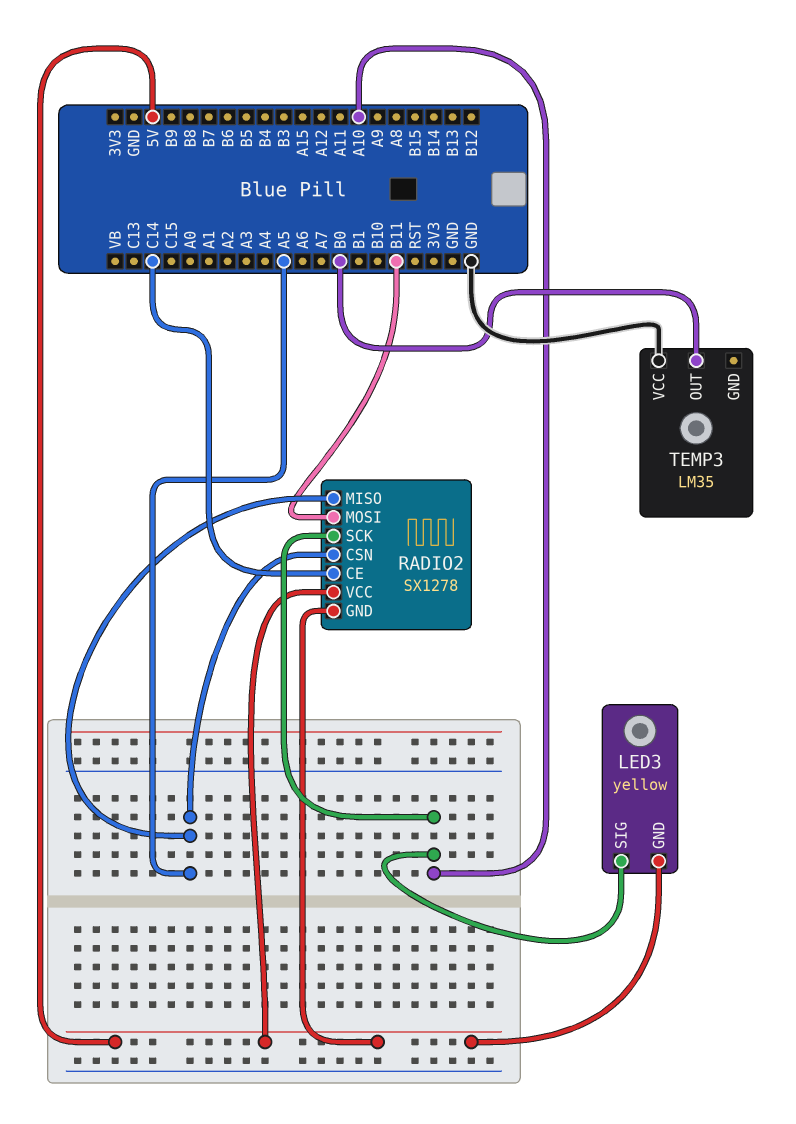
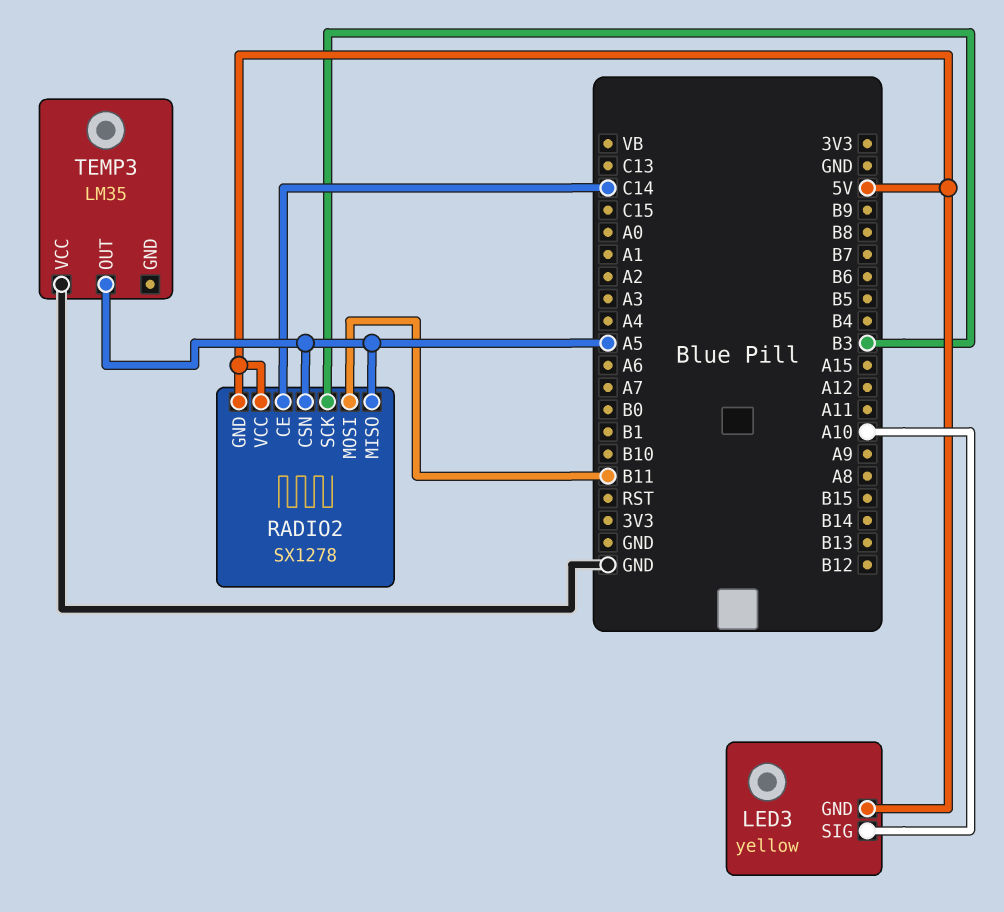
RADIO2 pin SCK: A10 -> B3
TEMP3 pin OUT: B0 -> A5

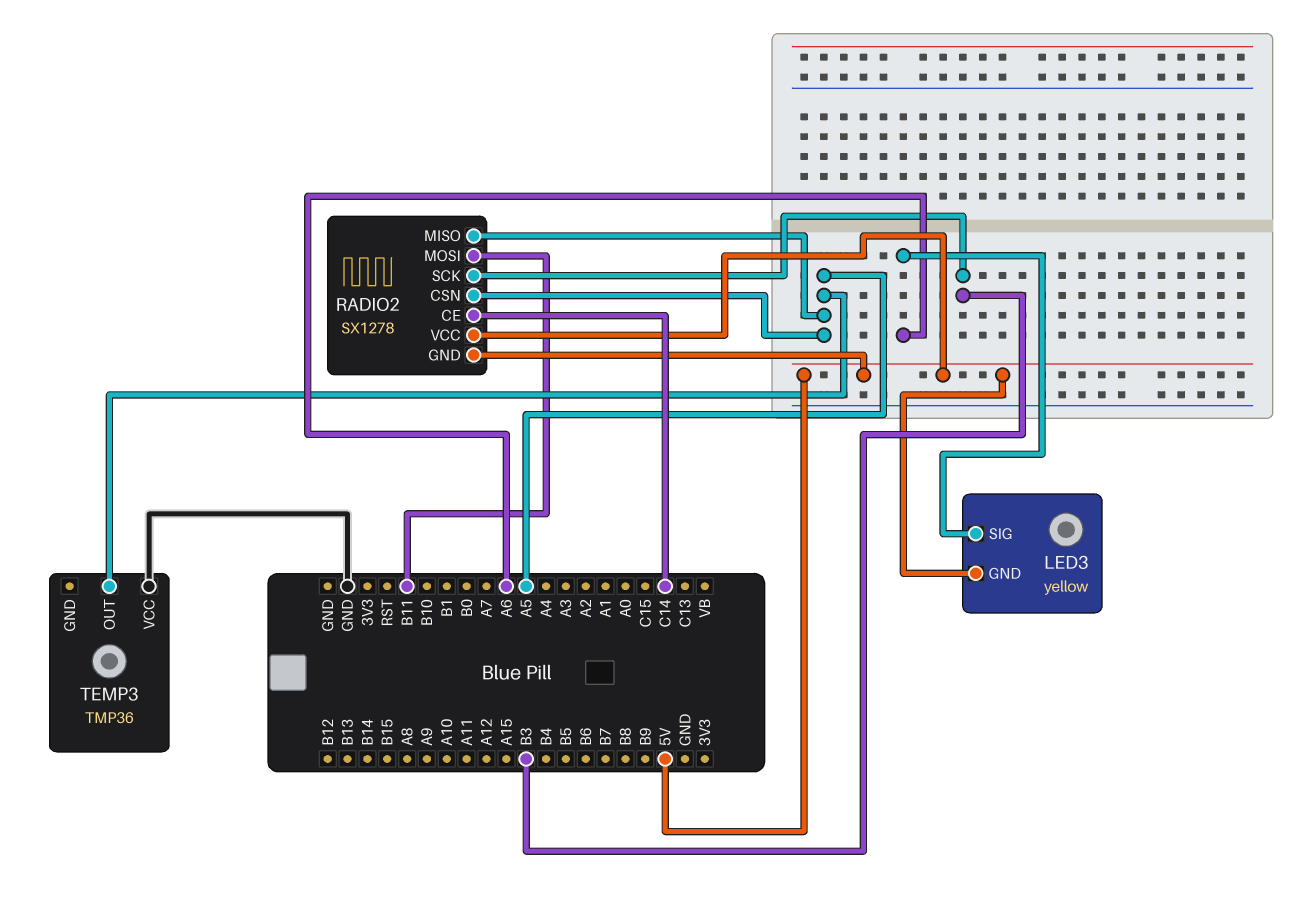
LED3 pin SIG: A10 -> A6
TEMP3: LM35 -> TMP36

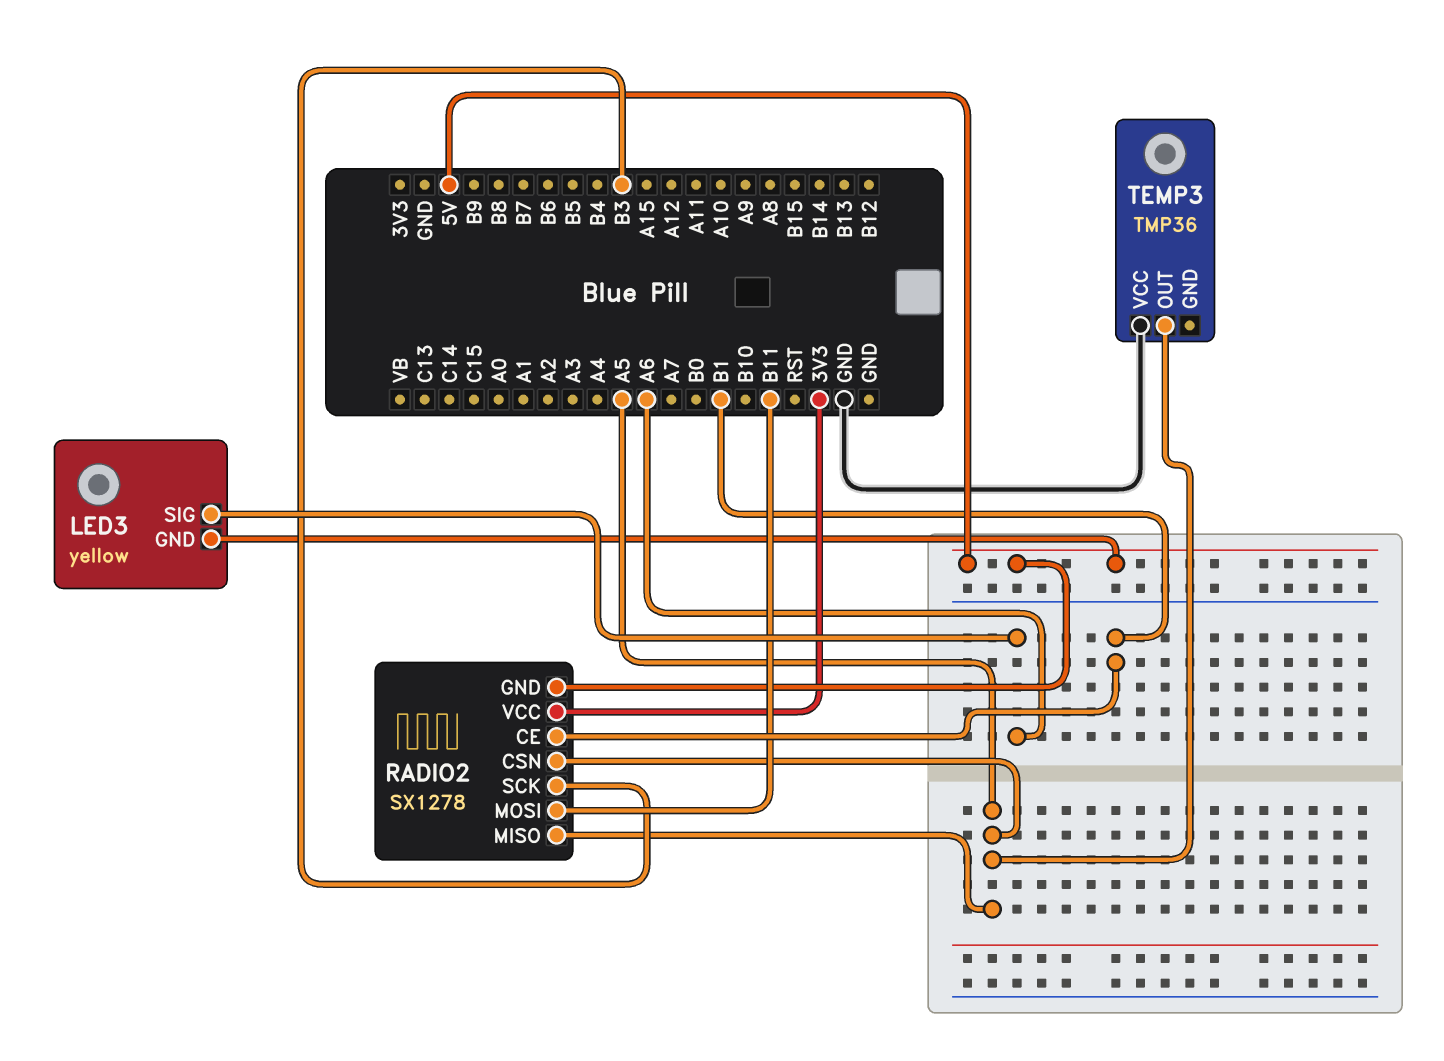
RADIO2 pin CE: C14 -> B1
RADIO2 pin VCC: 5V -> 3V3

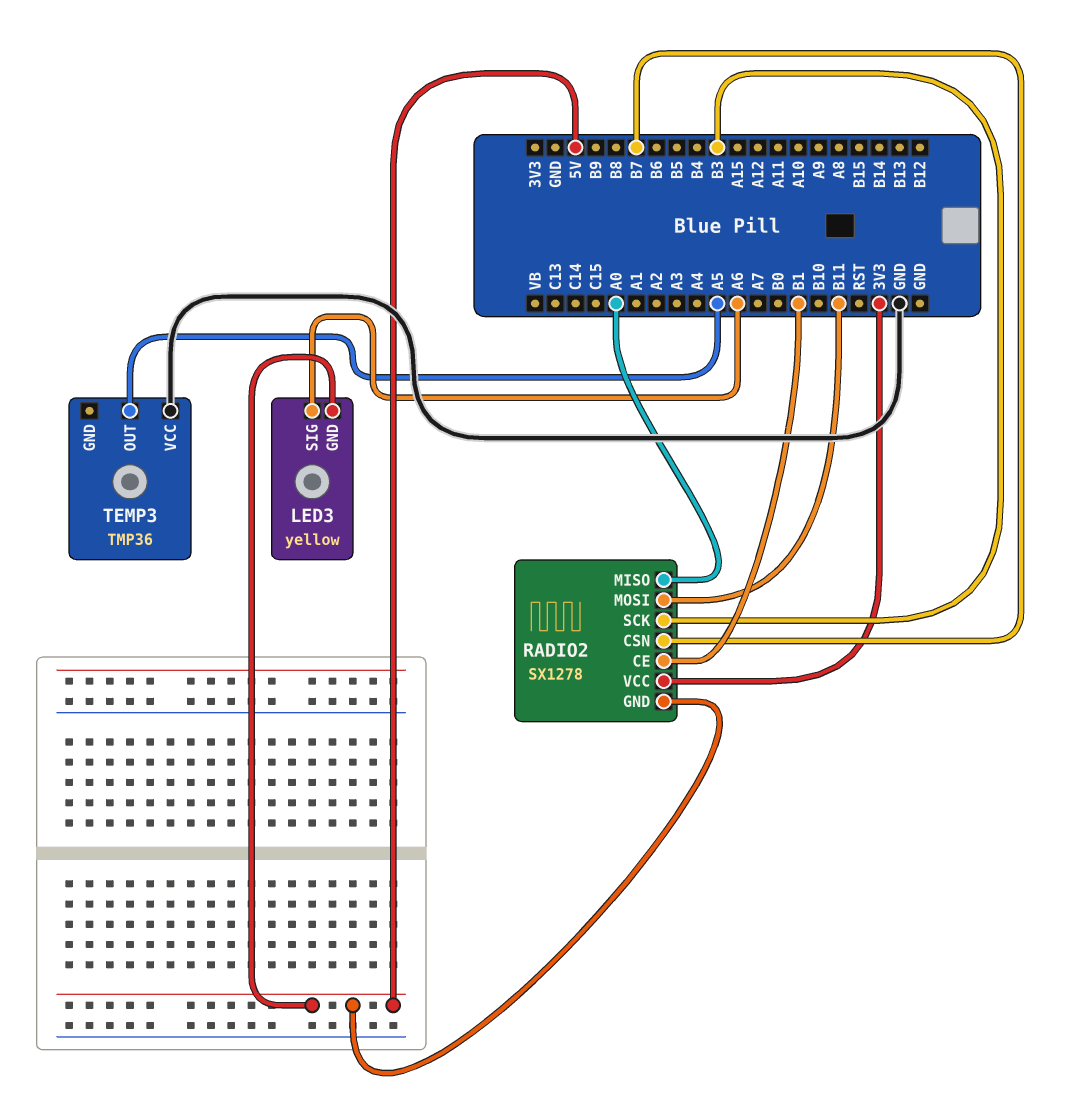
RADIO2 pin CSN: A5 -> B7
RADIO2 pin MISO: A5 -> A0

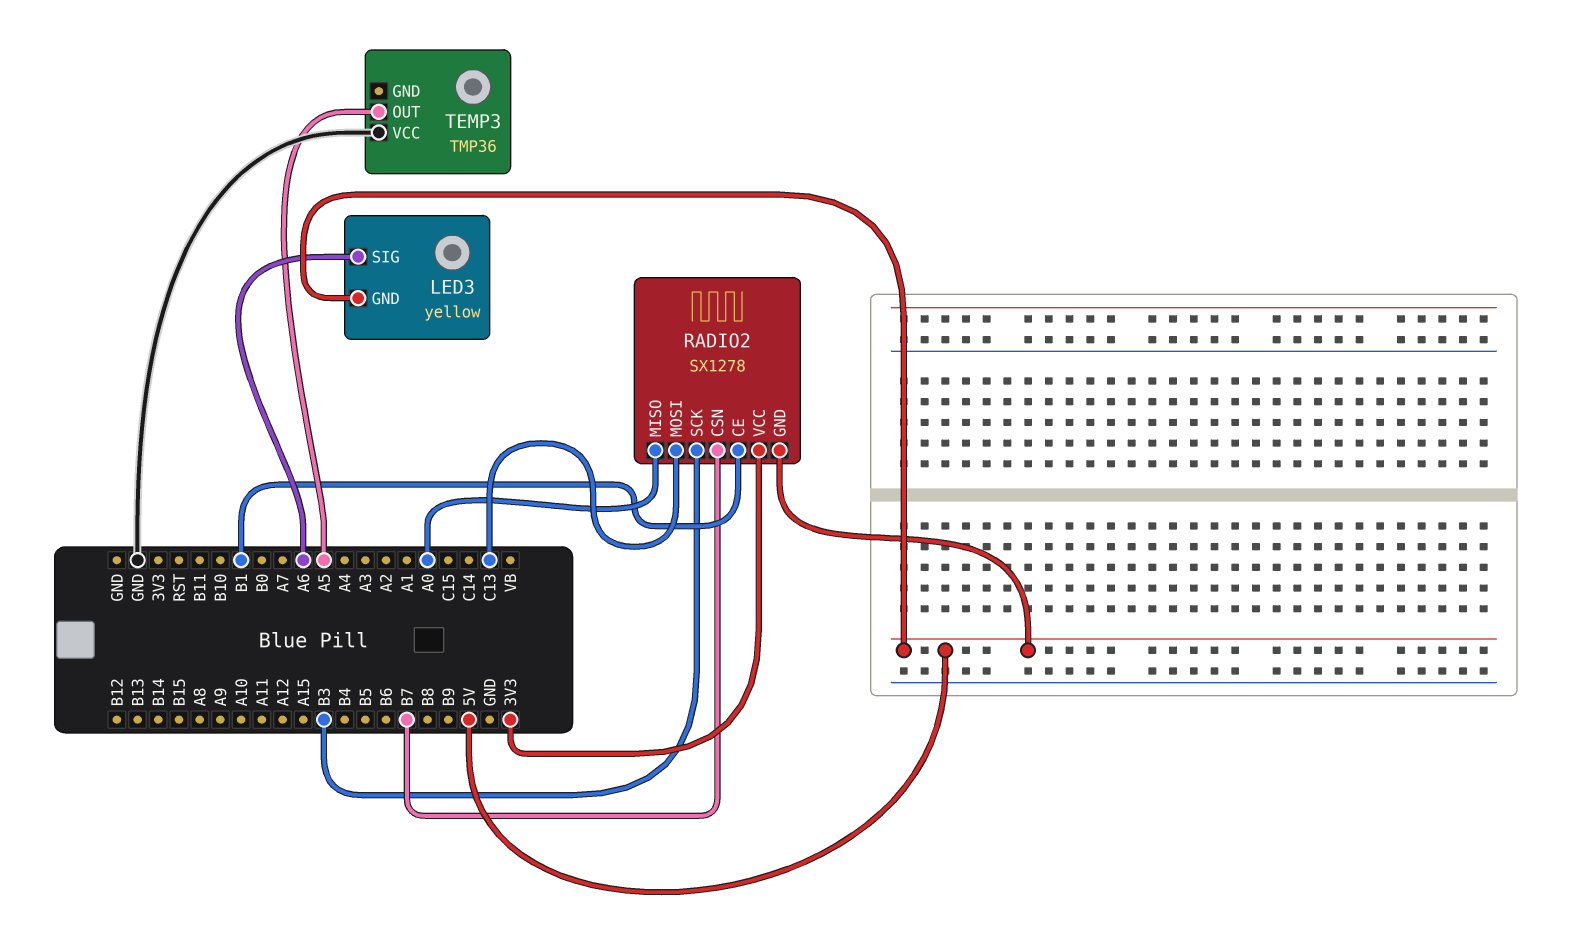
RADIO2 pin MOSI: B11 -> C13

